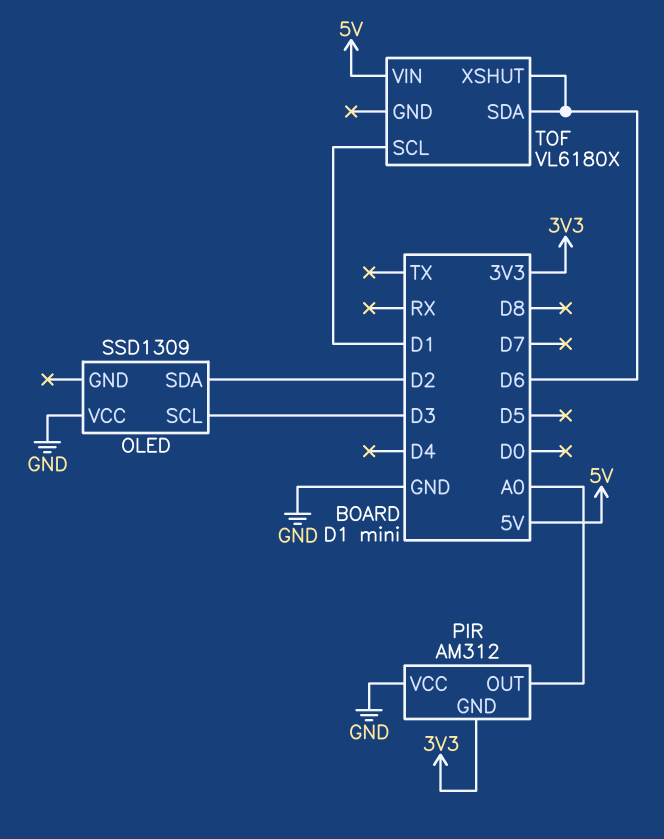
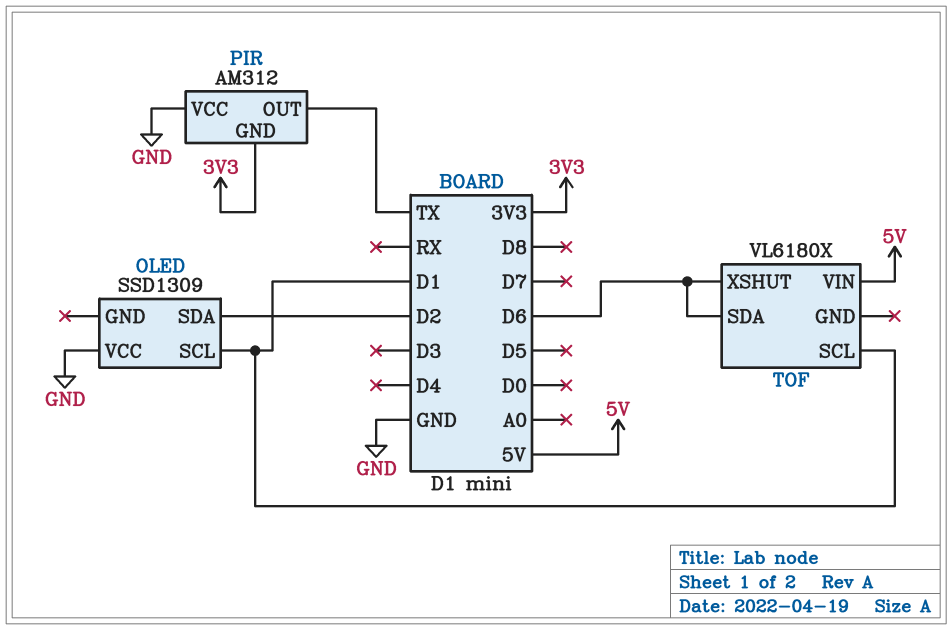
OLED pin SCL: D3 -> D1
PIR pin OUT: A0 -> TX

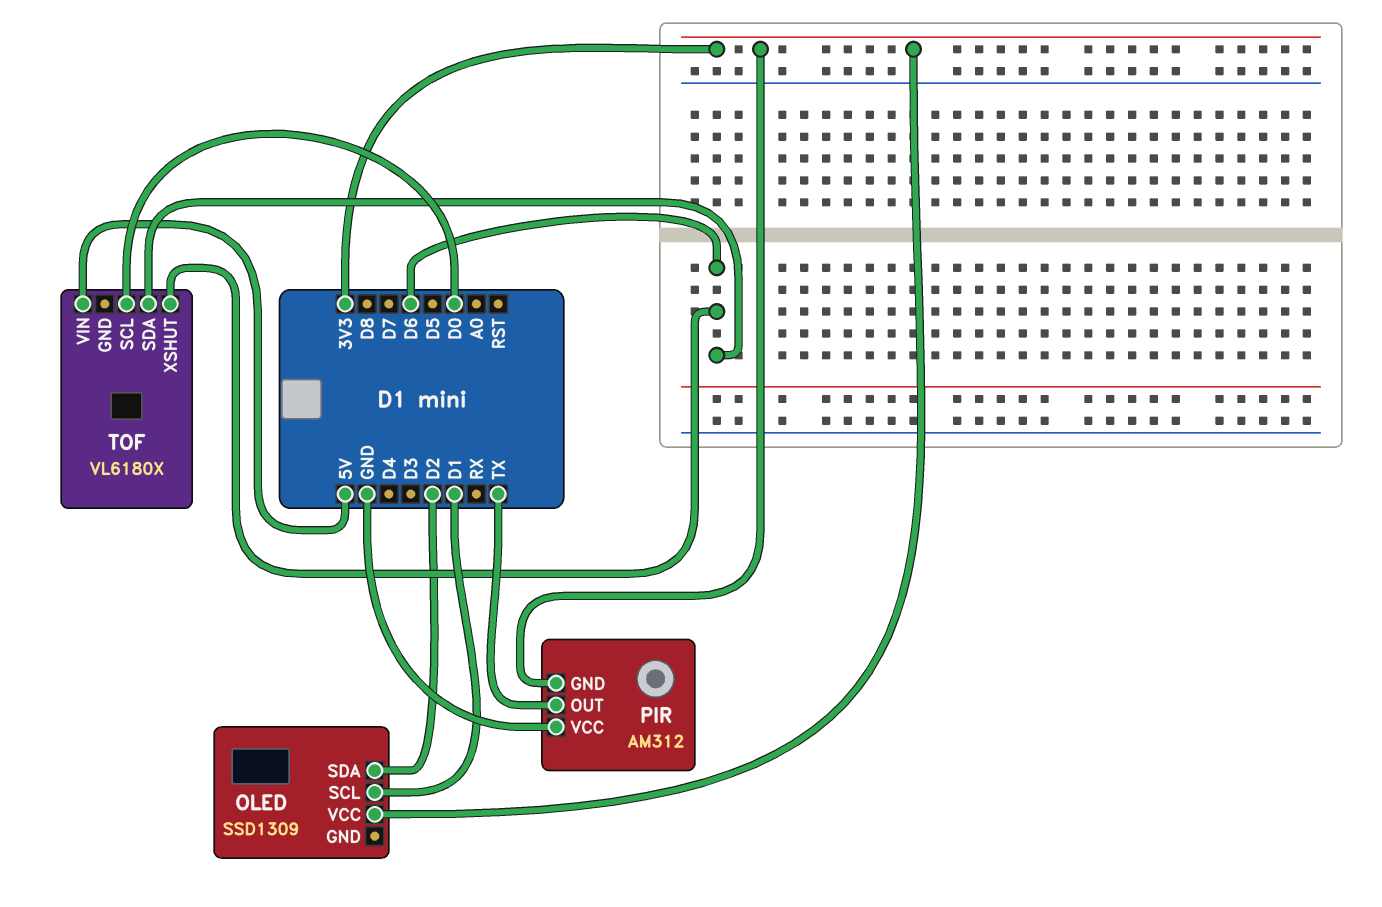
OLED pin VCC: GND -> 3V3
TOF pin SCL: D1 -> D0

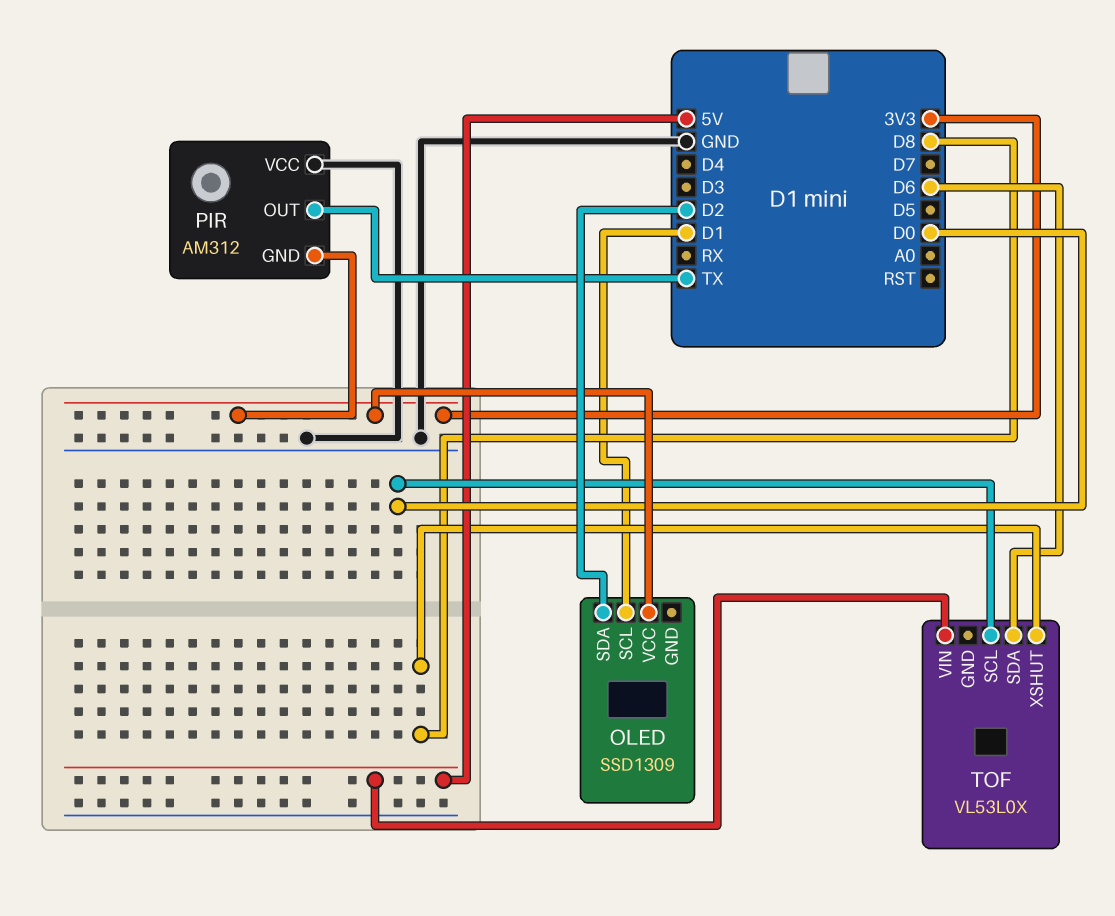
TOF: VL6180X -> VL53L0X
TOF pin XSHUT: D6 -> D8

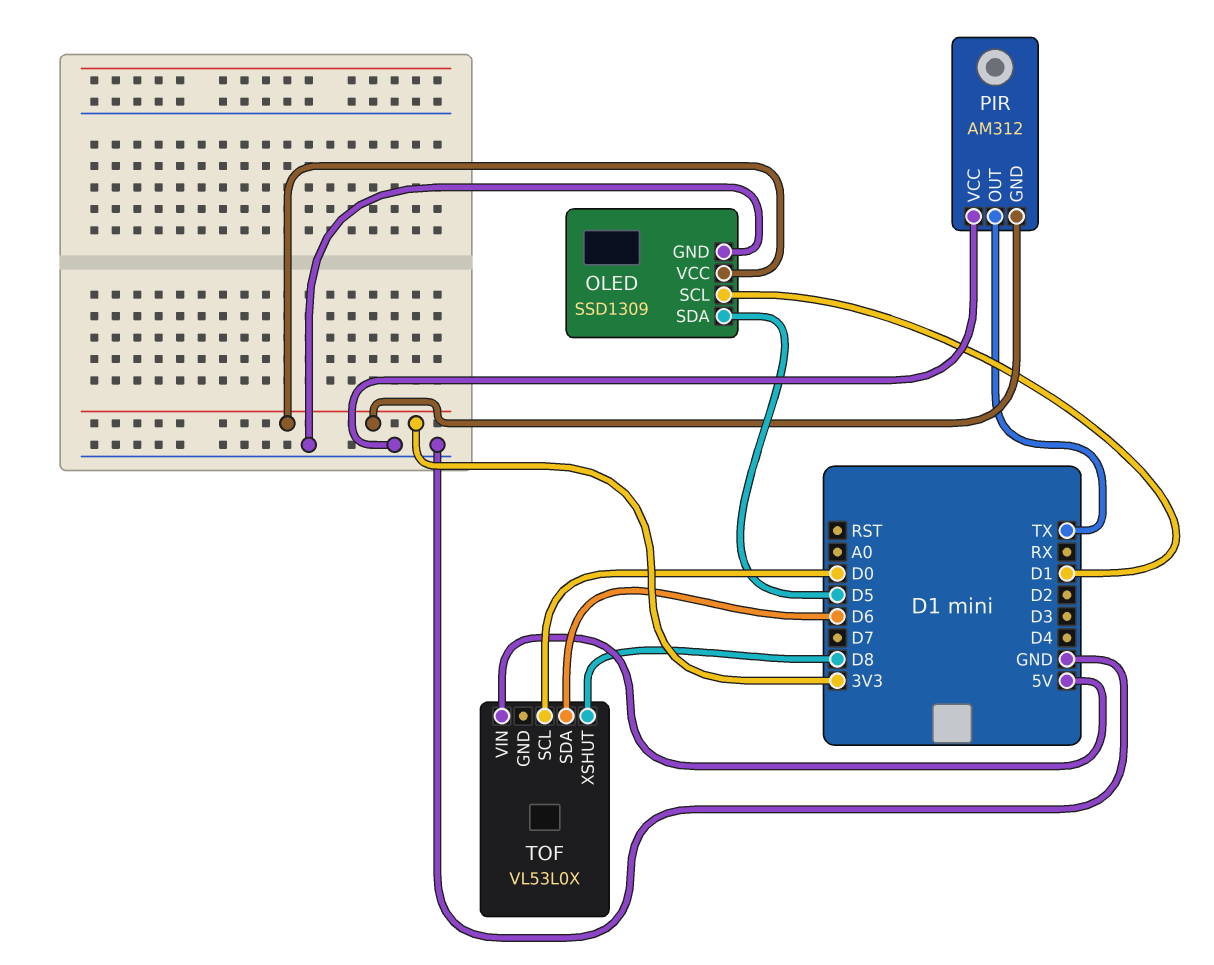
OLED pin GND: none -> GND
OLED pin SDA: D2 -> D5

